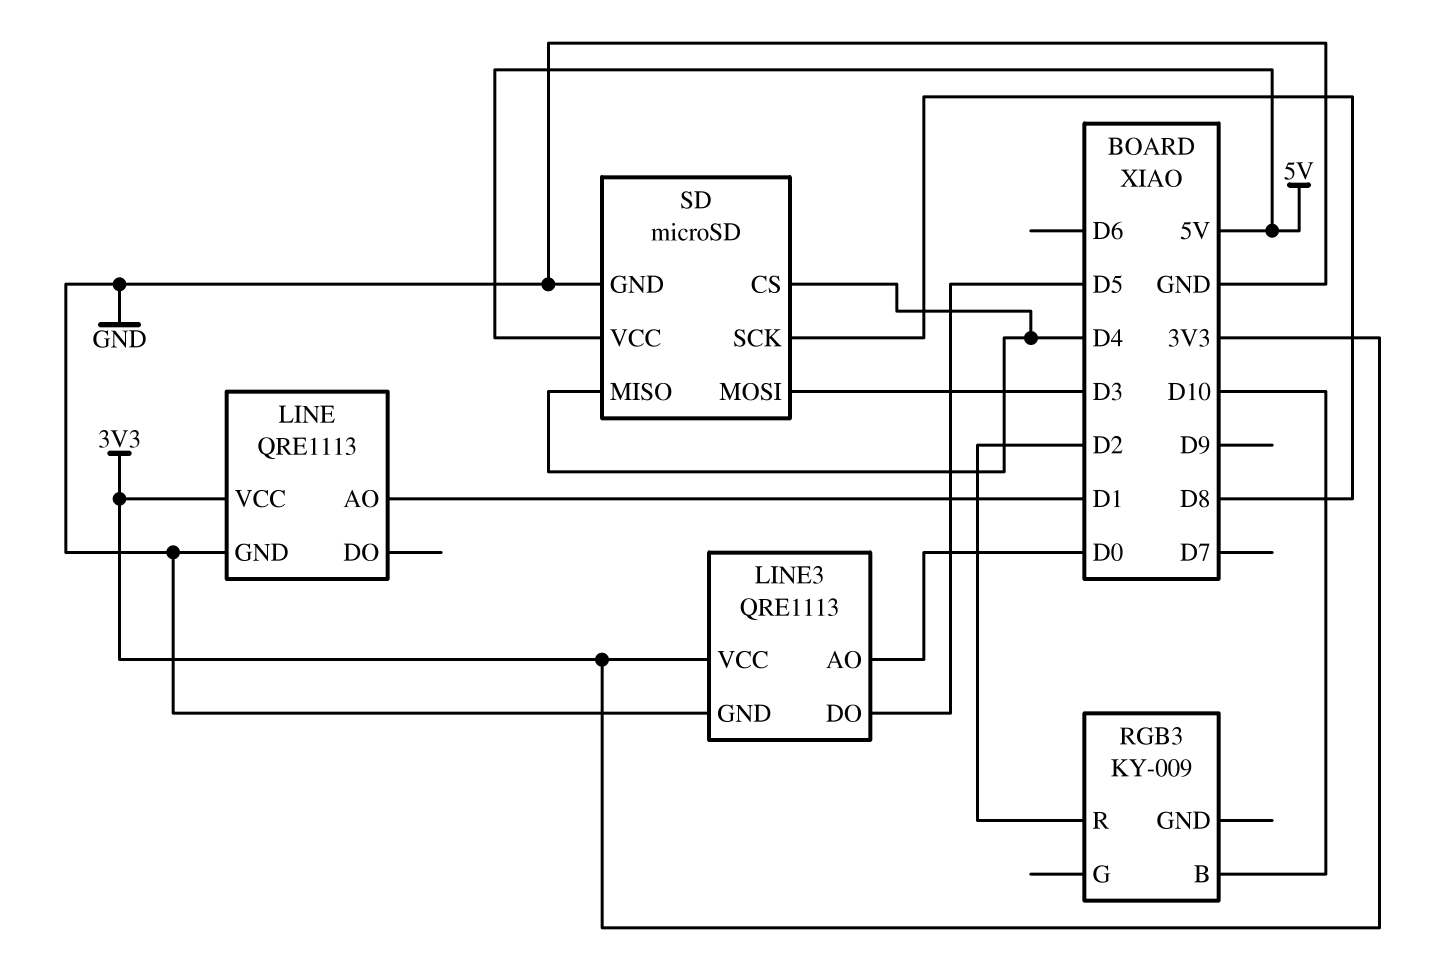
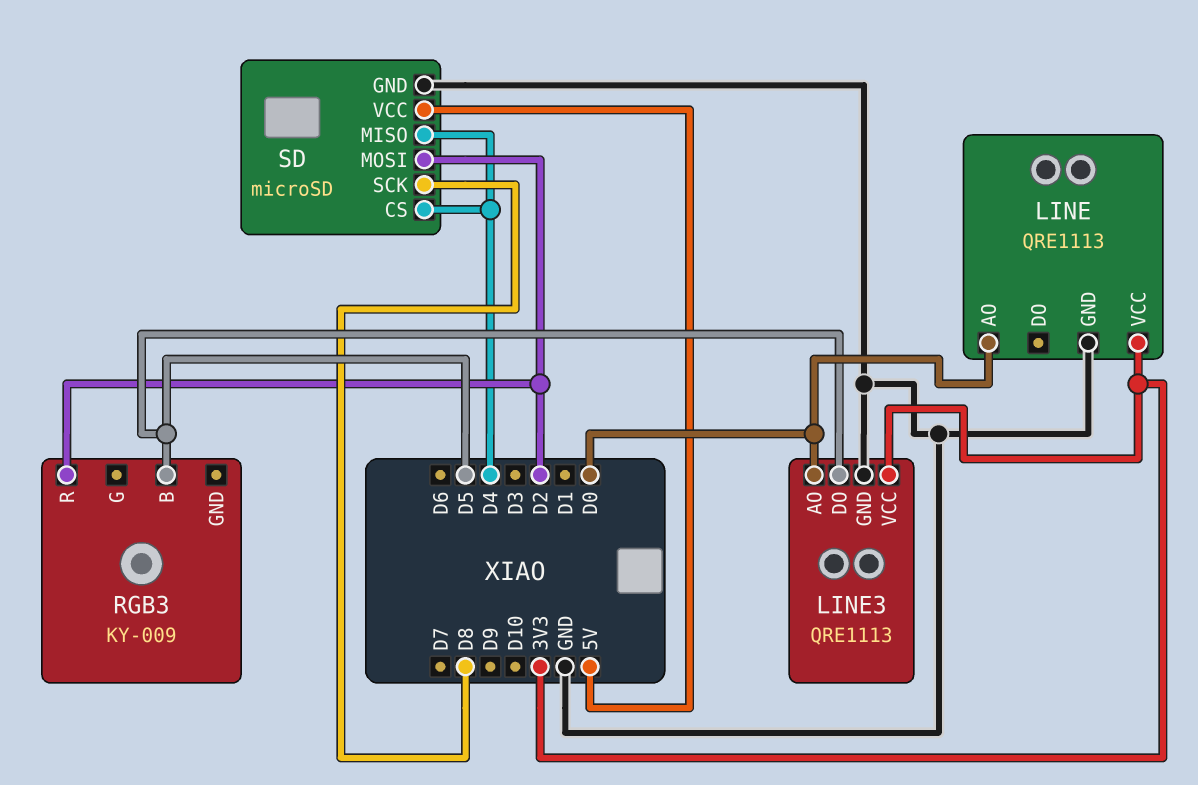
LINE pin AO: D1 -> D0
RGB3 pin B: D10 -> D5
SD pin MOSI: D3 -> D2

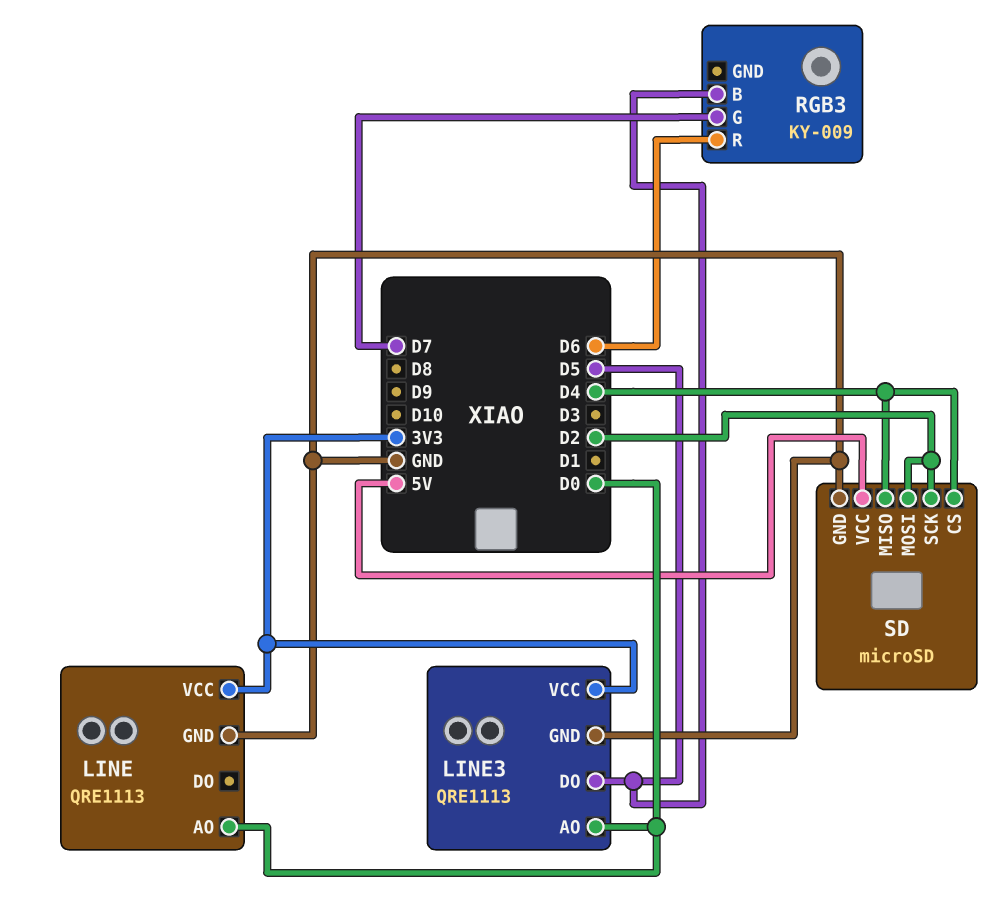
RGB3 pin G: none -> D7
RGB3 pin R: D2 -> D6
SD pin SCK: D8 -> D2

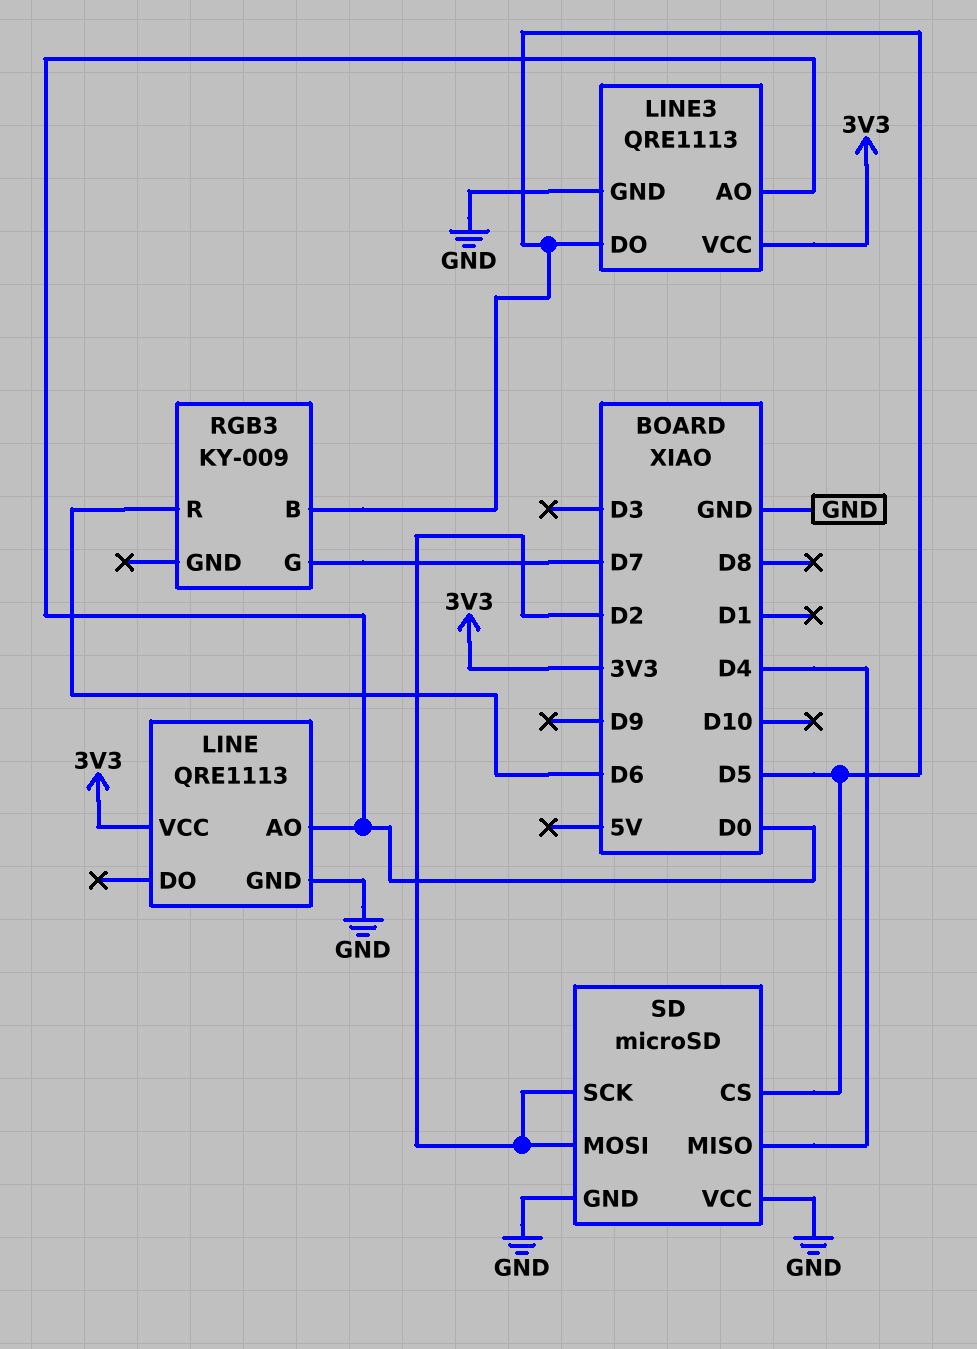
SD pin CS: D4 -> D5
SD pin VCC: 5V -> GND

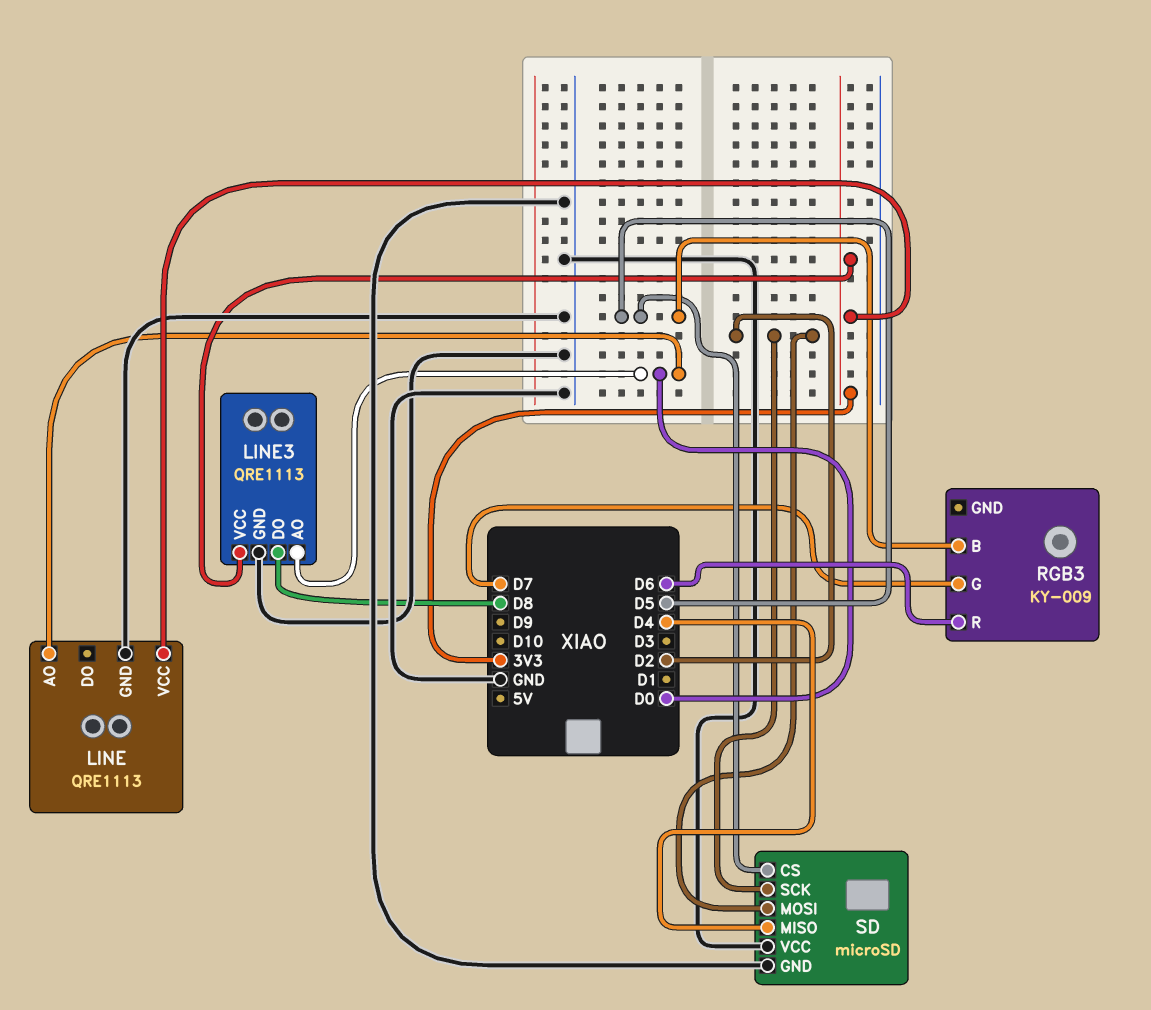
LINE3 pin DO: D5 -> D8

